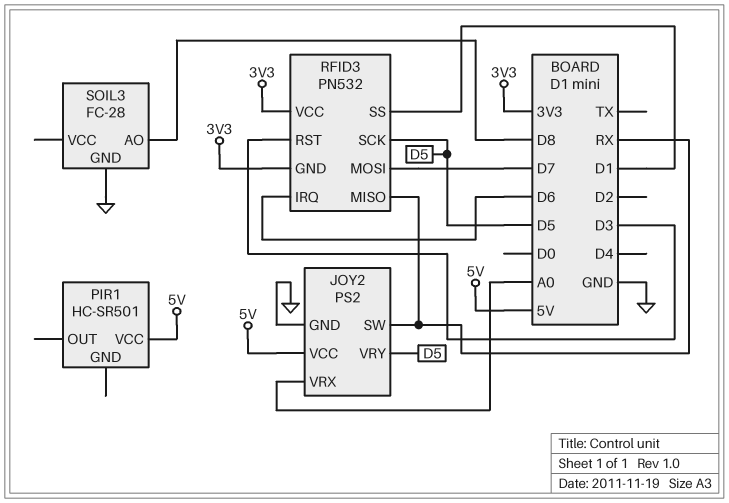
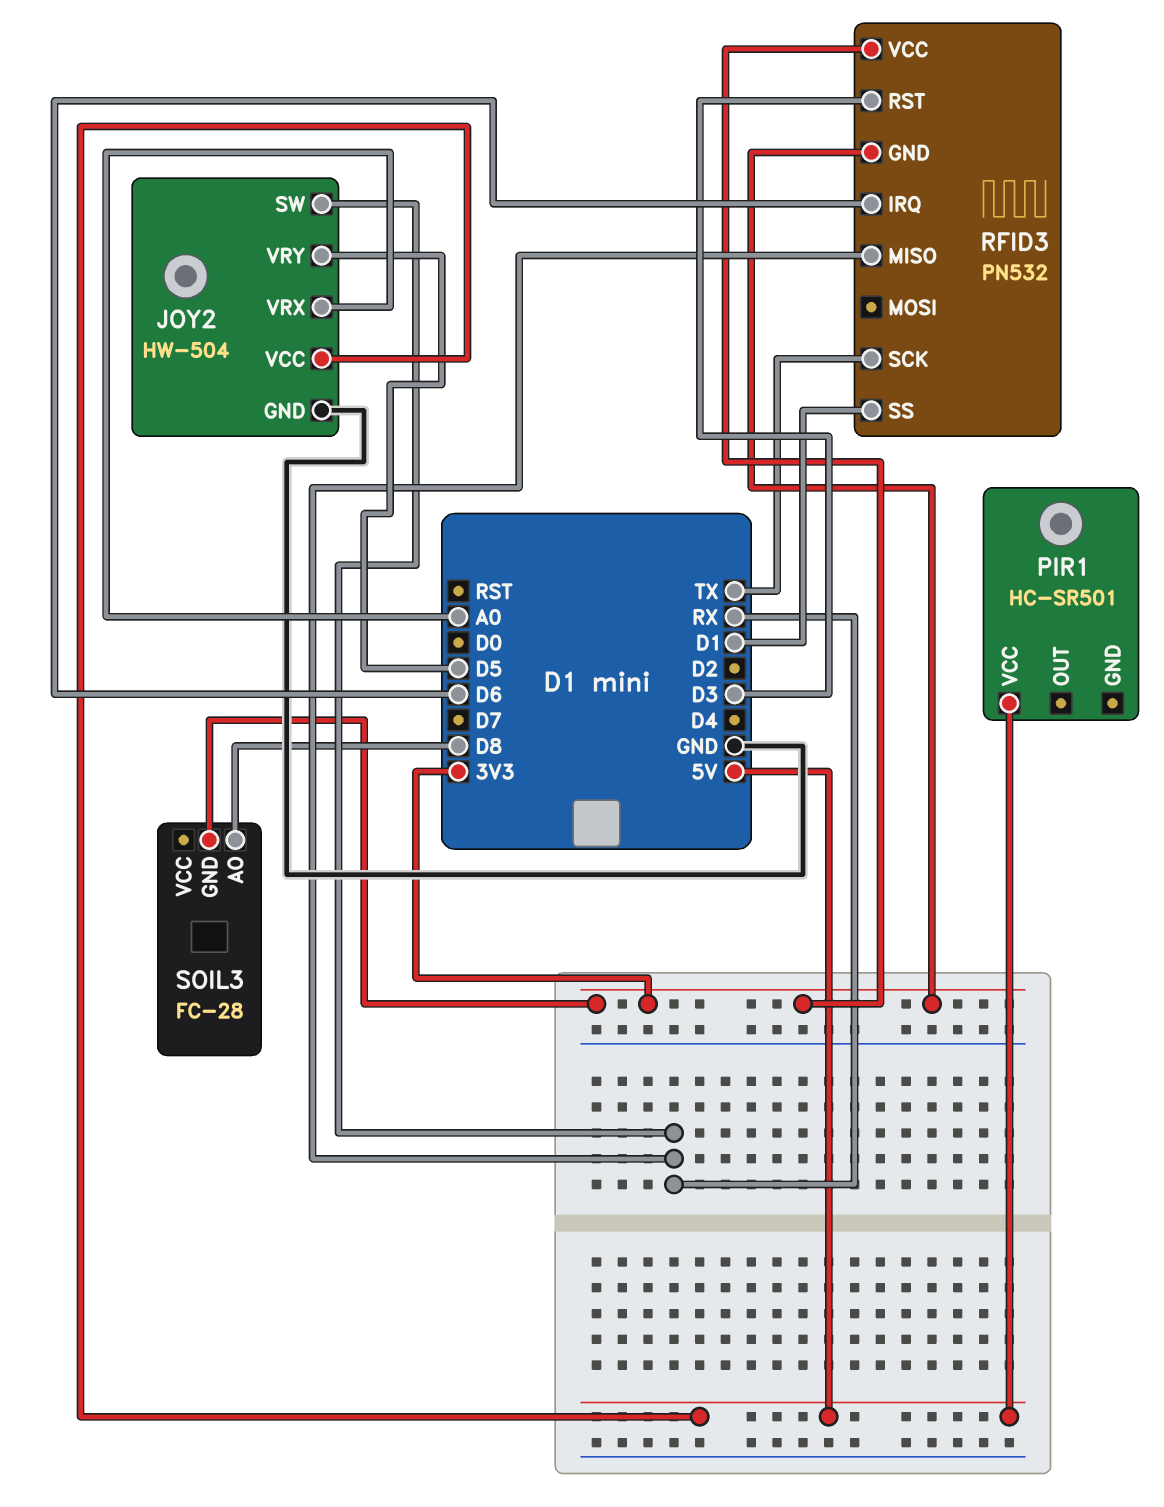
JOY2: PS2 -> HW-504
RFID3 pin MOSI: D7 -> none
RFID3 pin SCK: D5 -> TX
SOIL3 pin GND: GND -> 3V3

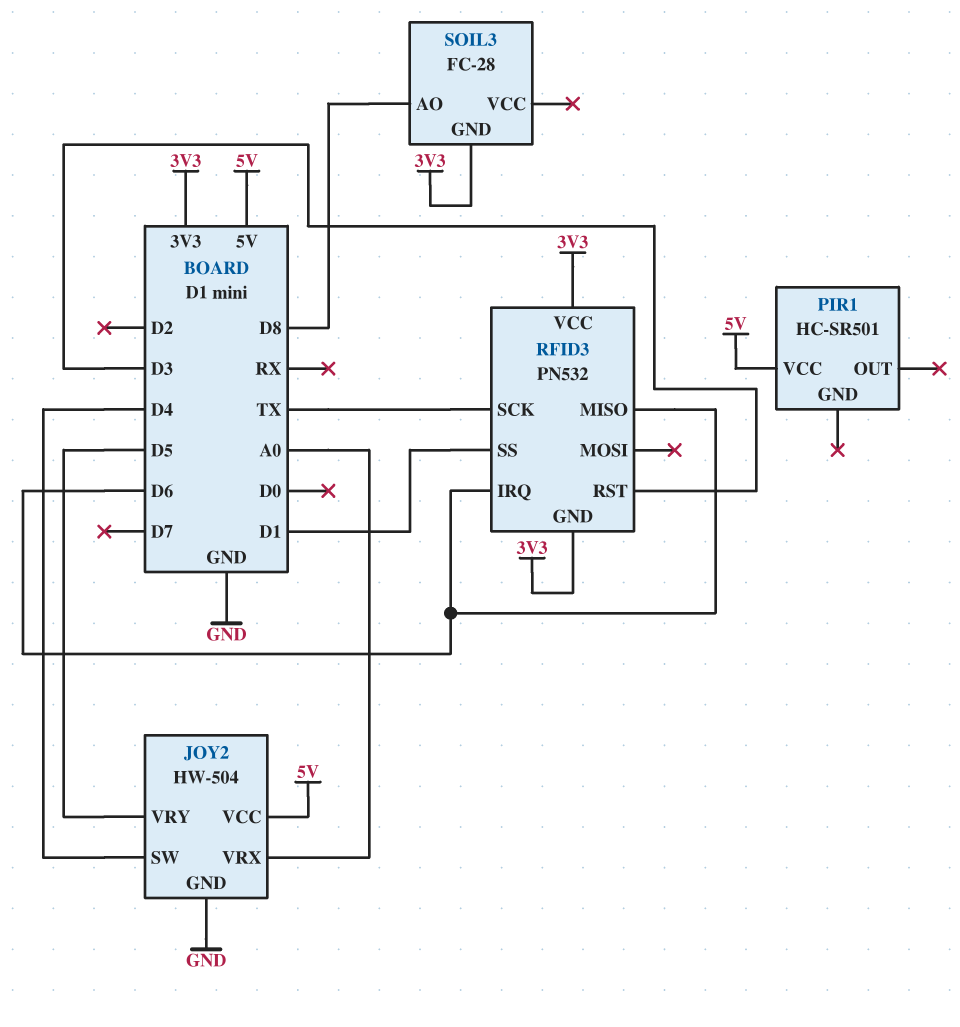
JOY2 pin SW: RX -> D4
RFID3 pin MISO: RX -> D6

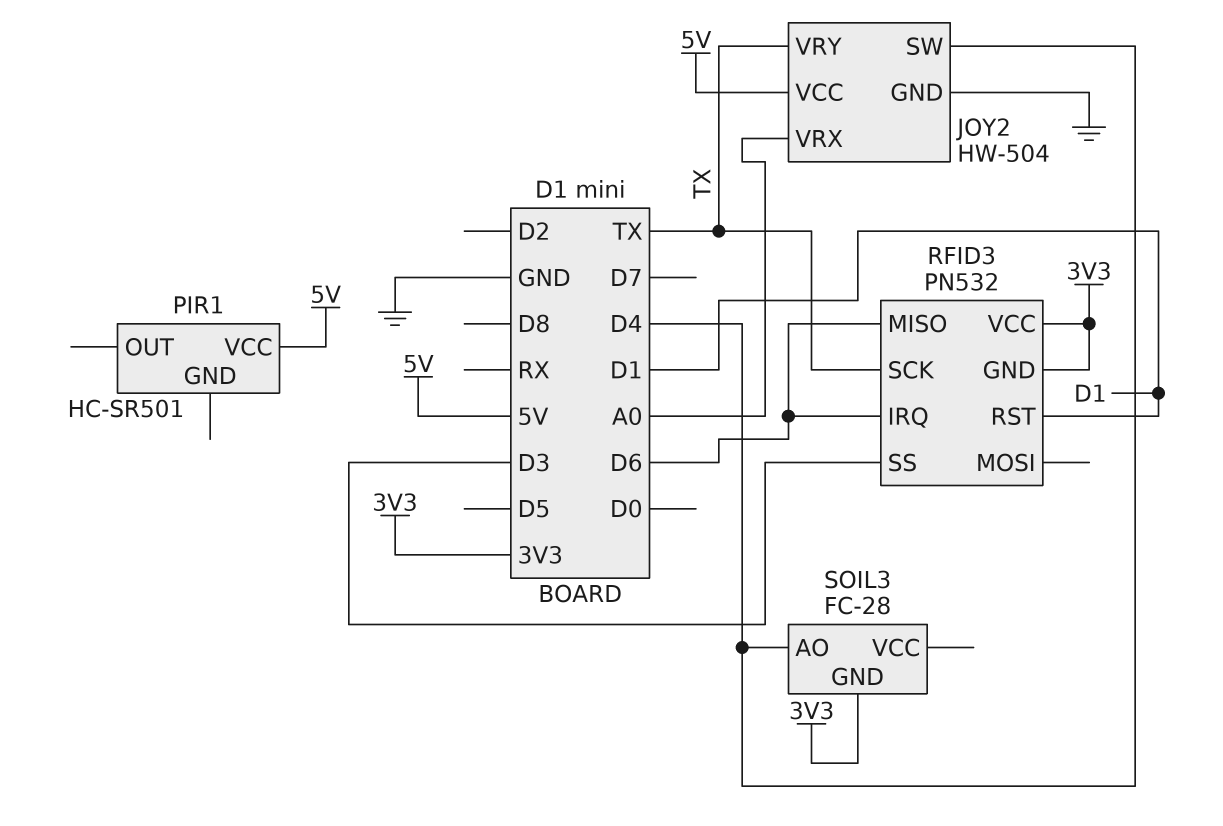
JOY2 pin VRY: D5 -> TX
RFID3 pin RST: D3 -> D1
RFID3 pin SS: D1 -> D3
SOIL3 pin AO: D8 -> D4

